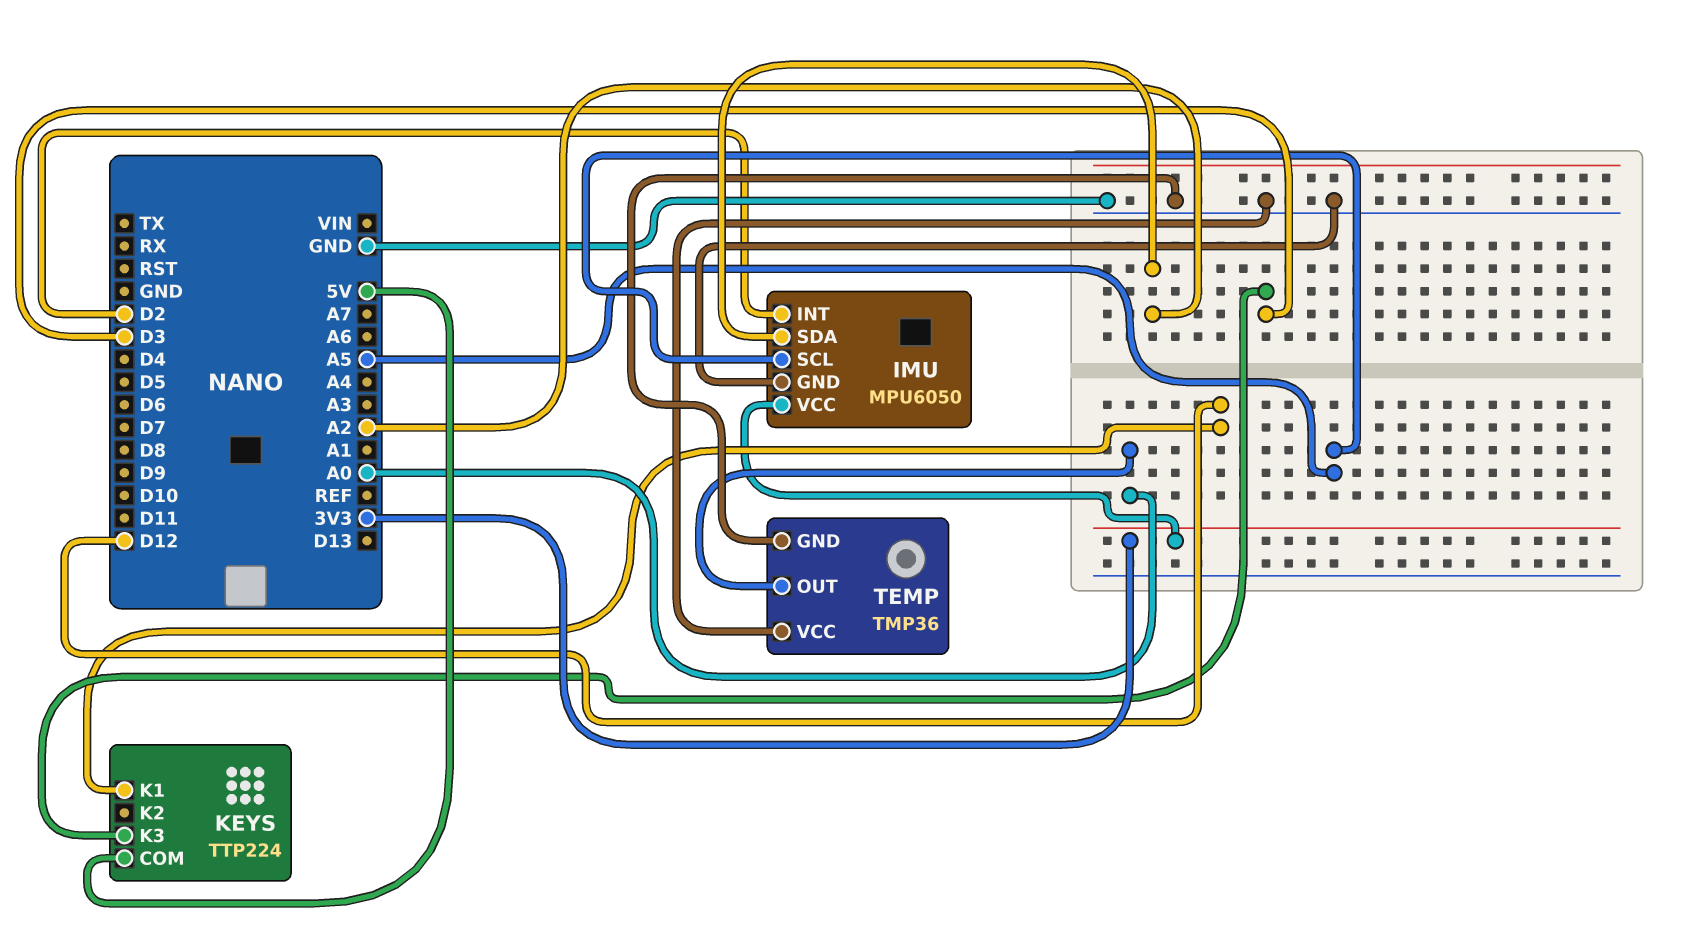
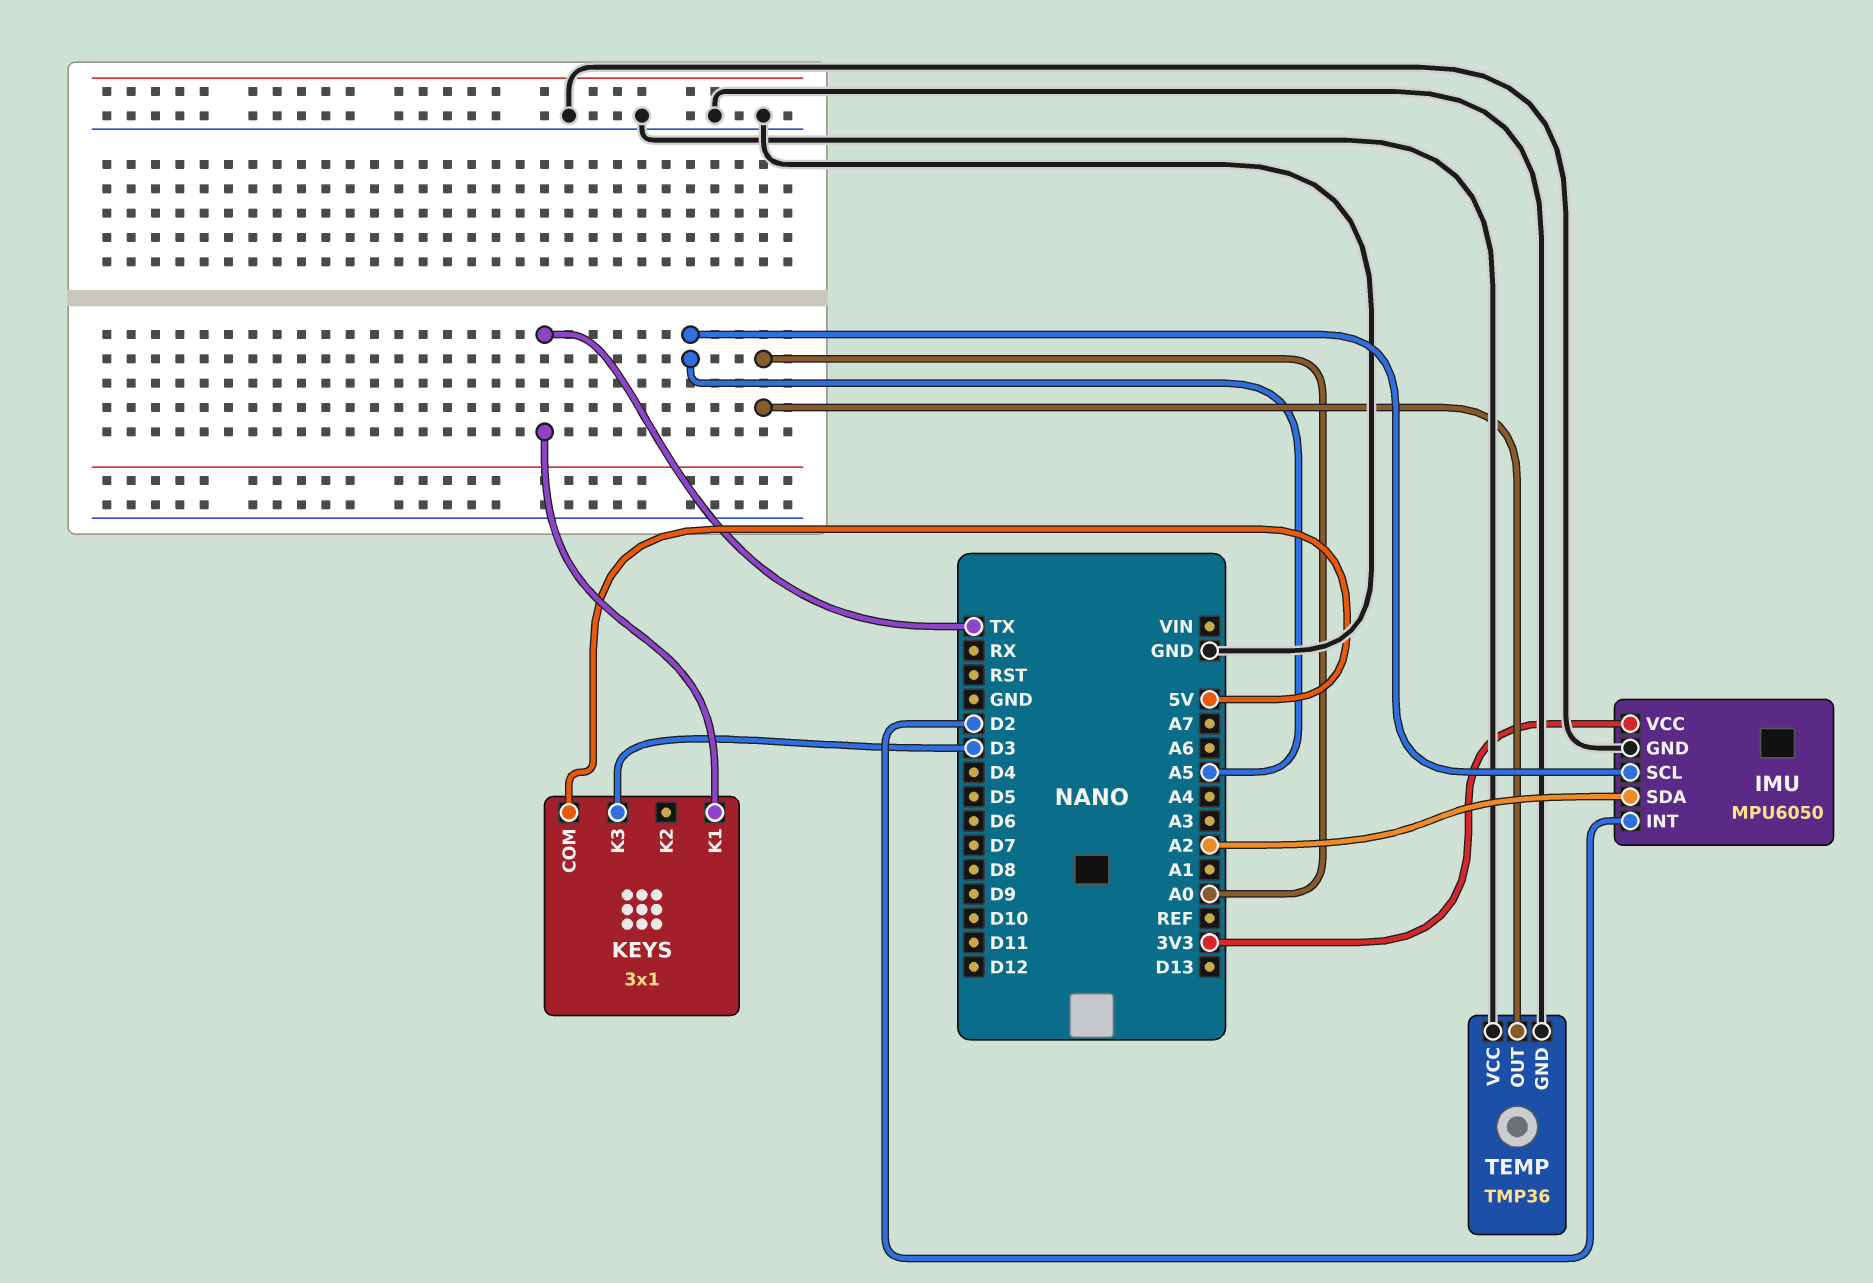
KEYS: TTP224 -> 3x1
KEYS pin K1: D12 -> TX

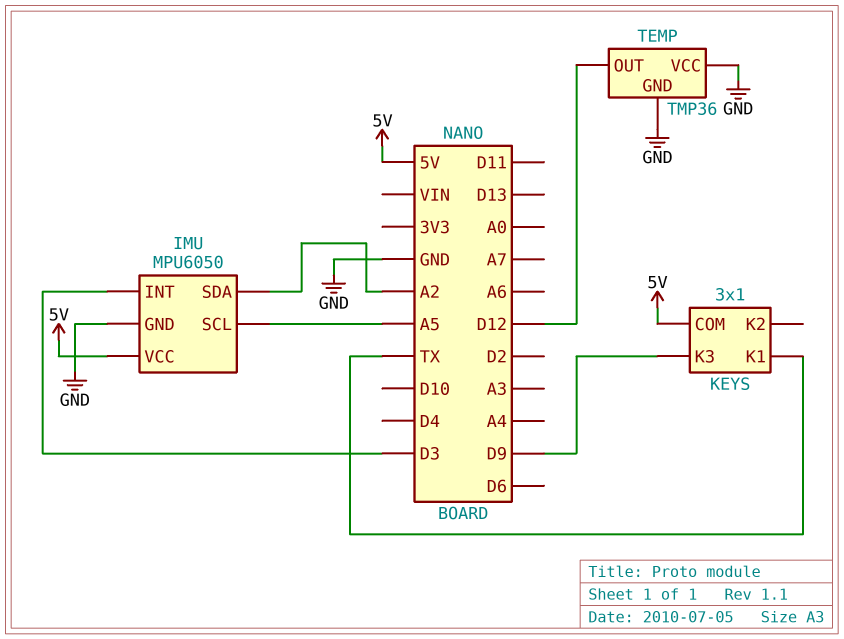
IMU pin INT: D2 -> D3
IMU pin VCC: 3V3 -> 5V
KEYS pin K3: D3 -> D9
TEMP pin OUT: A0 -> D12

